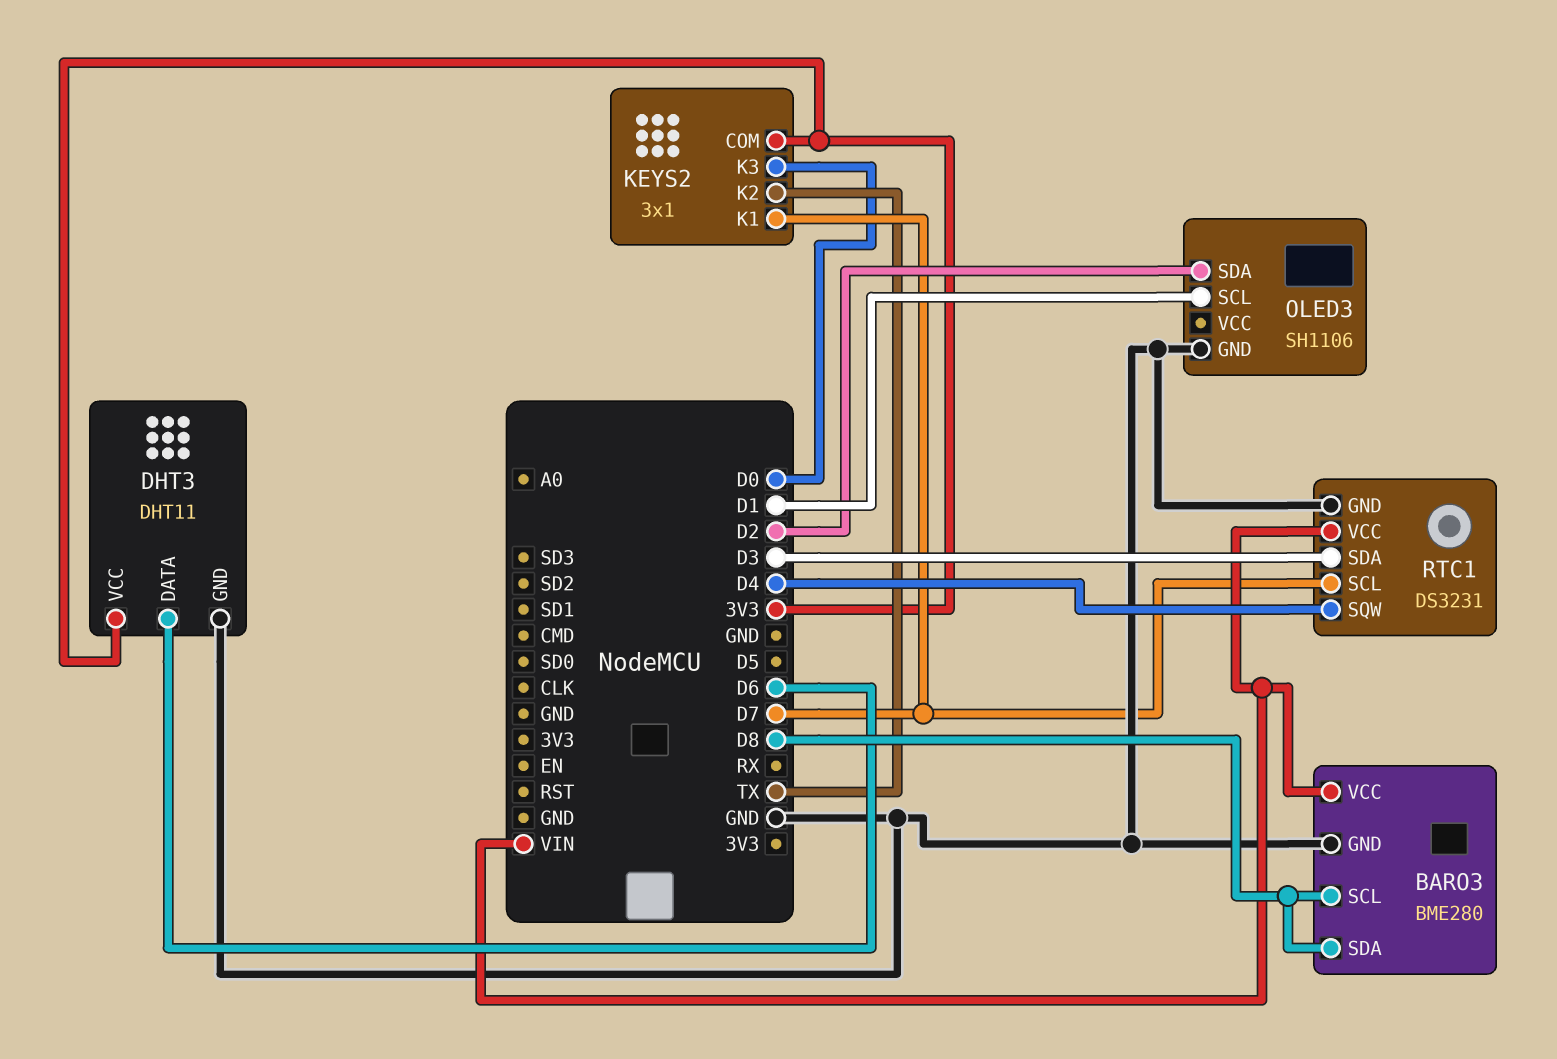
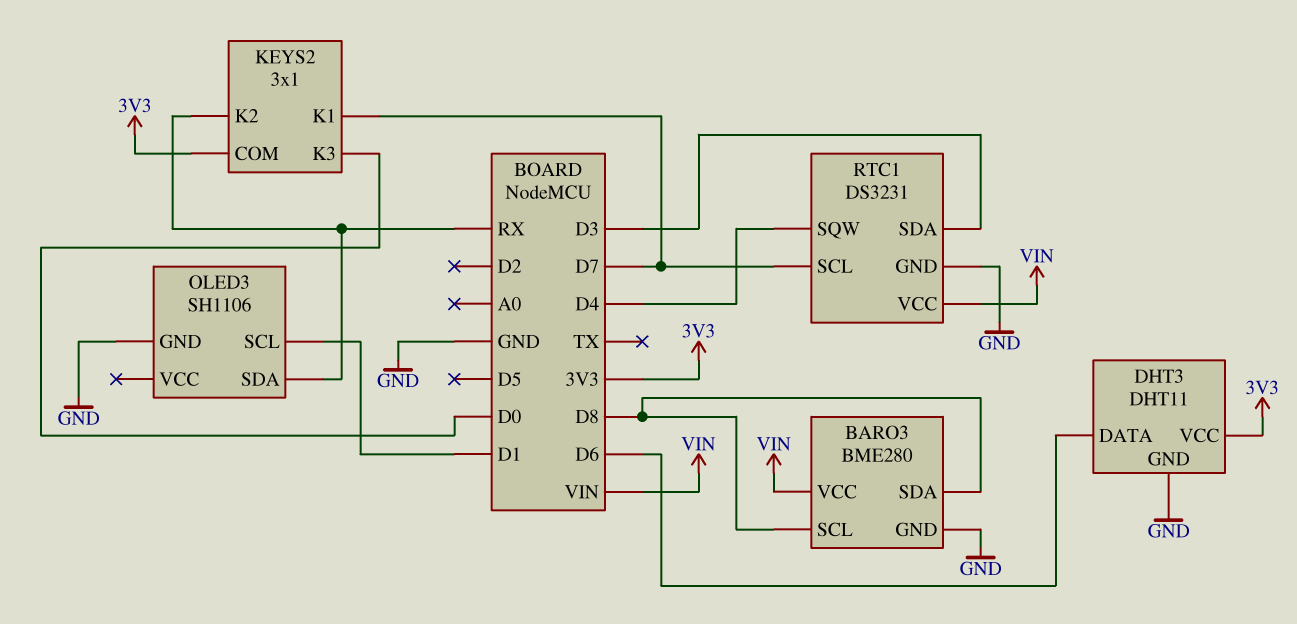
KEYS2 pin K2: TX -> RX
OLED3 pin SDA: D2 -> RX

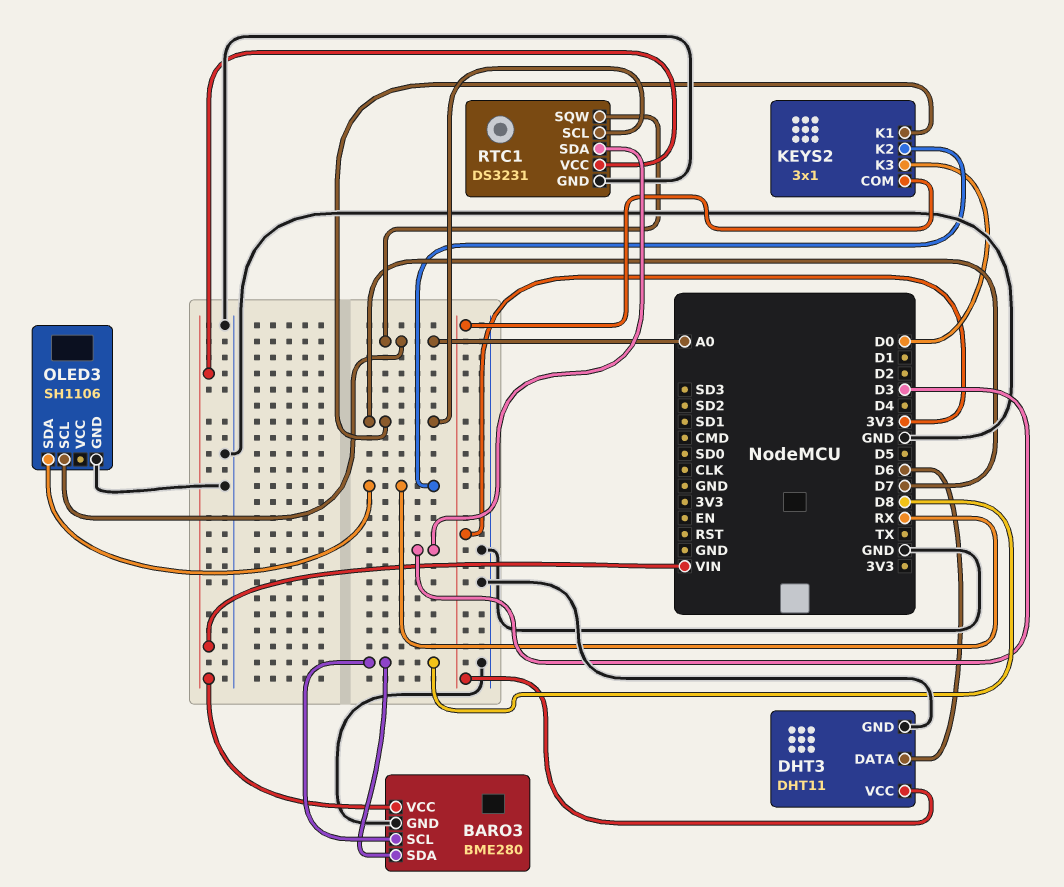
OLED3 pin SCL: D1 -> A0
RTC1 pin SQW: D4 -> A0

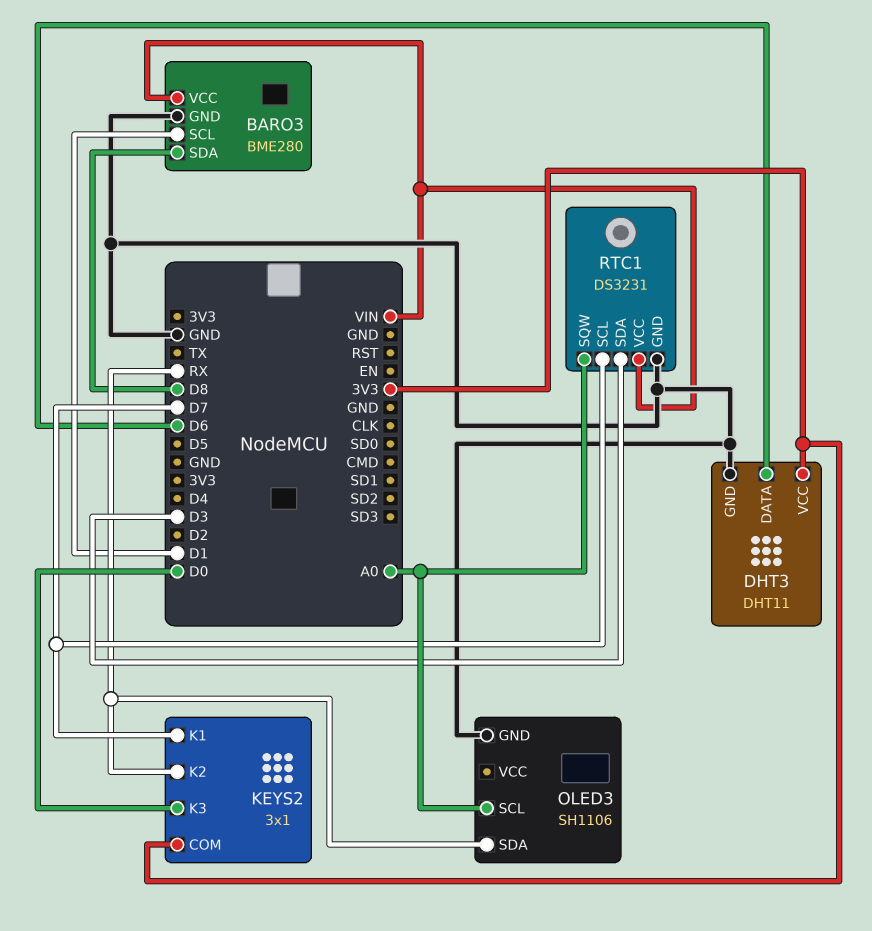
BARO3 pin SCL: D8 -> D1

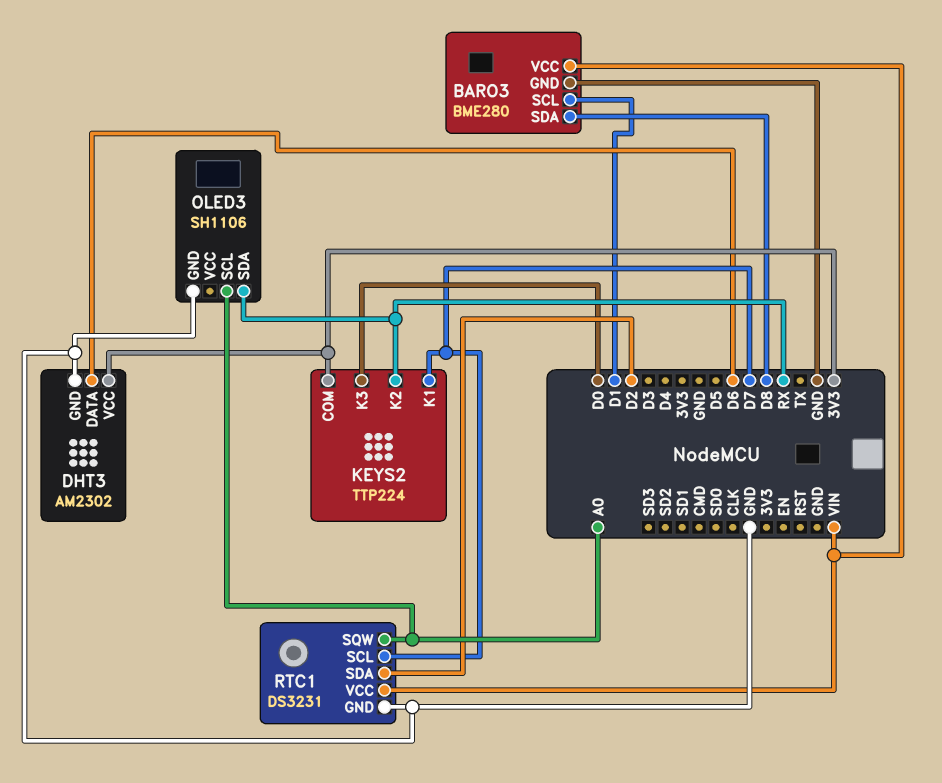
DHT3: DHT11 -> AM2302
KEYS2: 3x1 -> TTP224
RTC1 pin SDA: D3 -> D2

